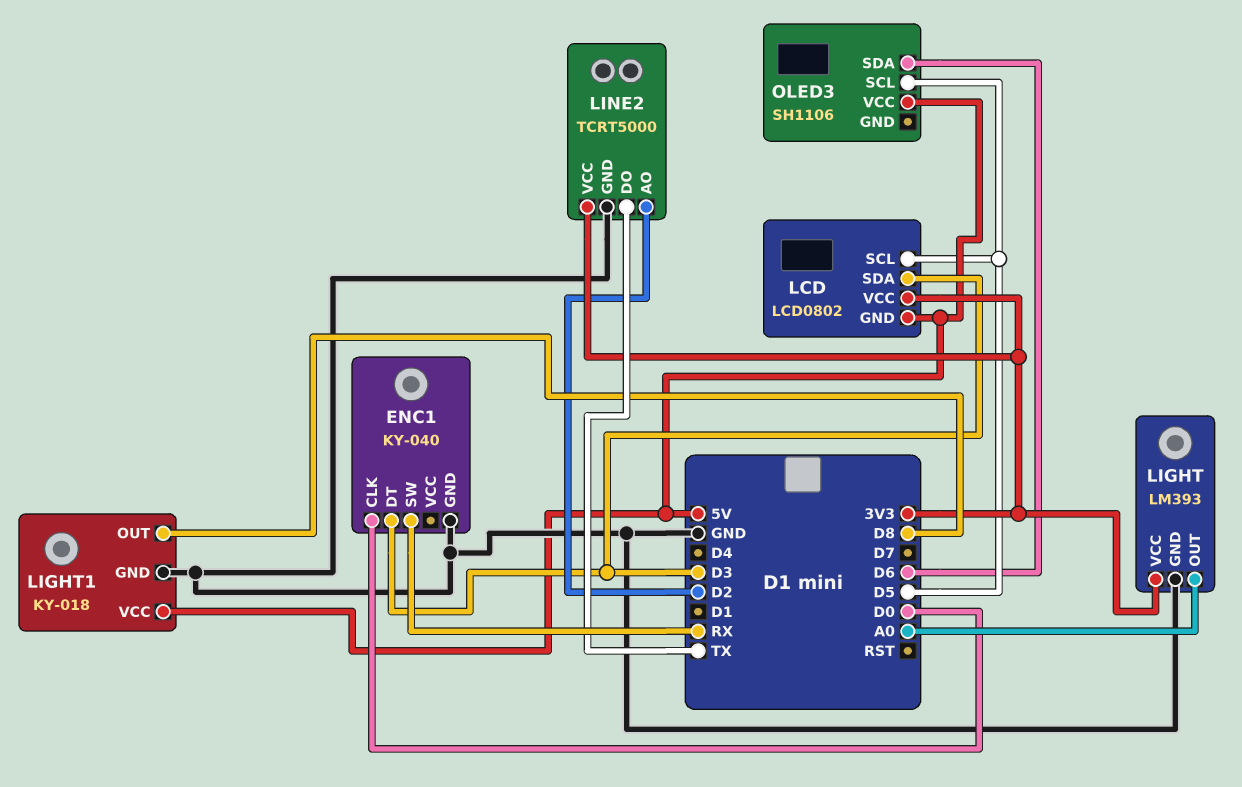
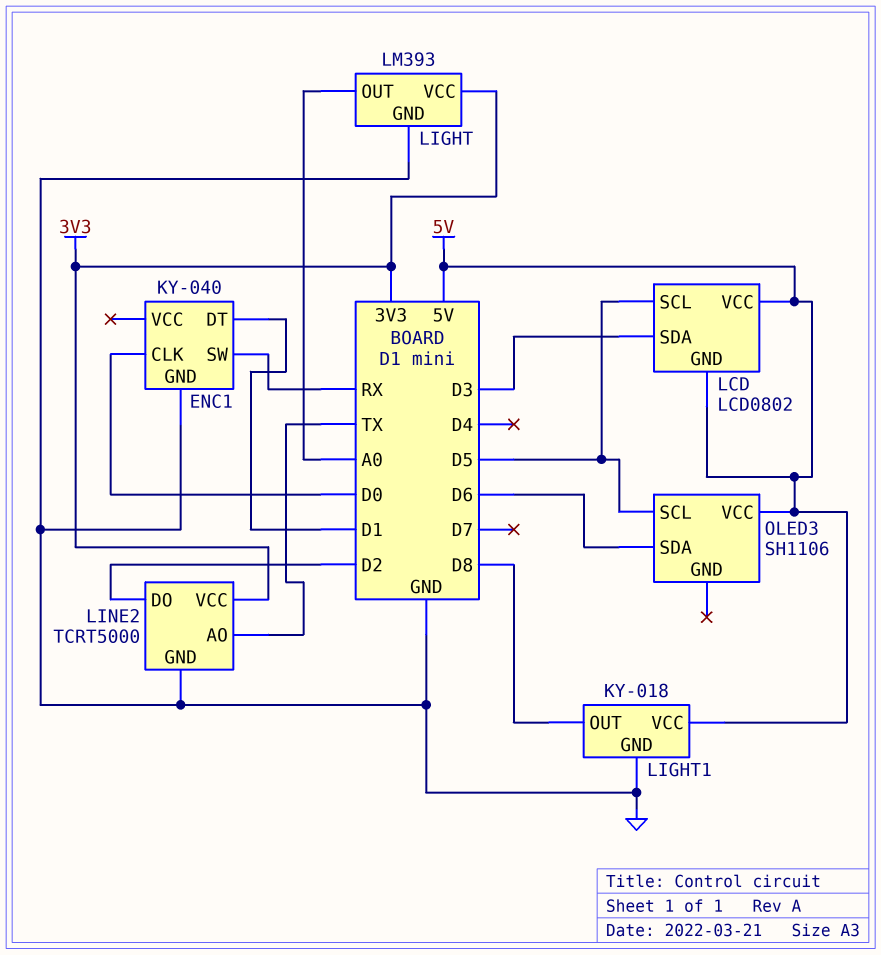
ENC1 pin DT: D3 -> D1
LCD pin VCC: 3V3 -> 5V
LINE2 pin AO: D2 -> TX
LINE2 pin DO: TX -> D2

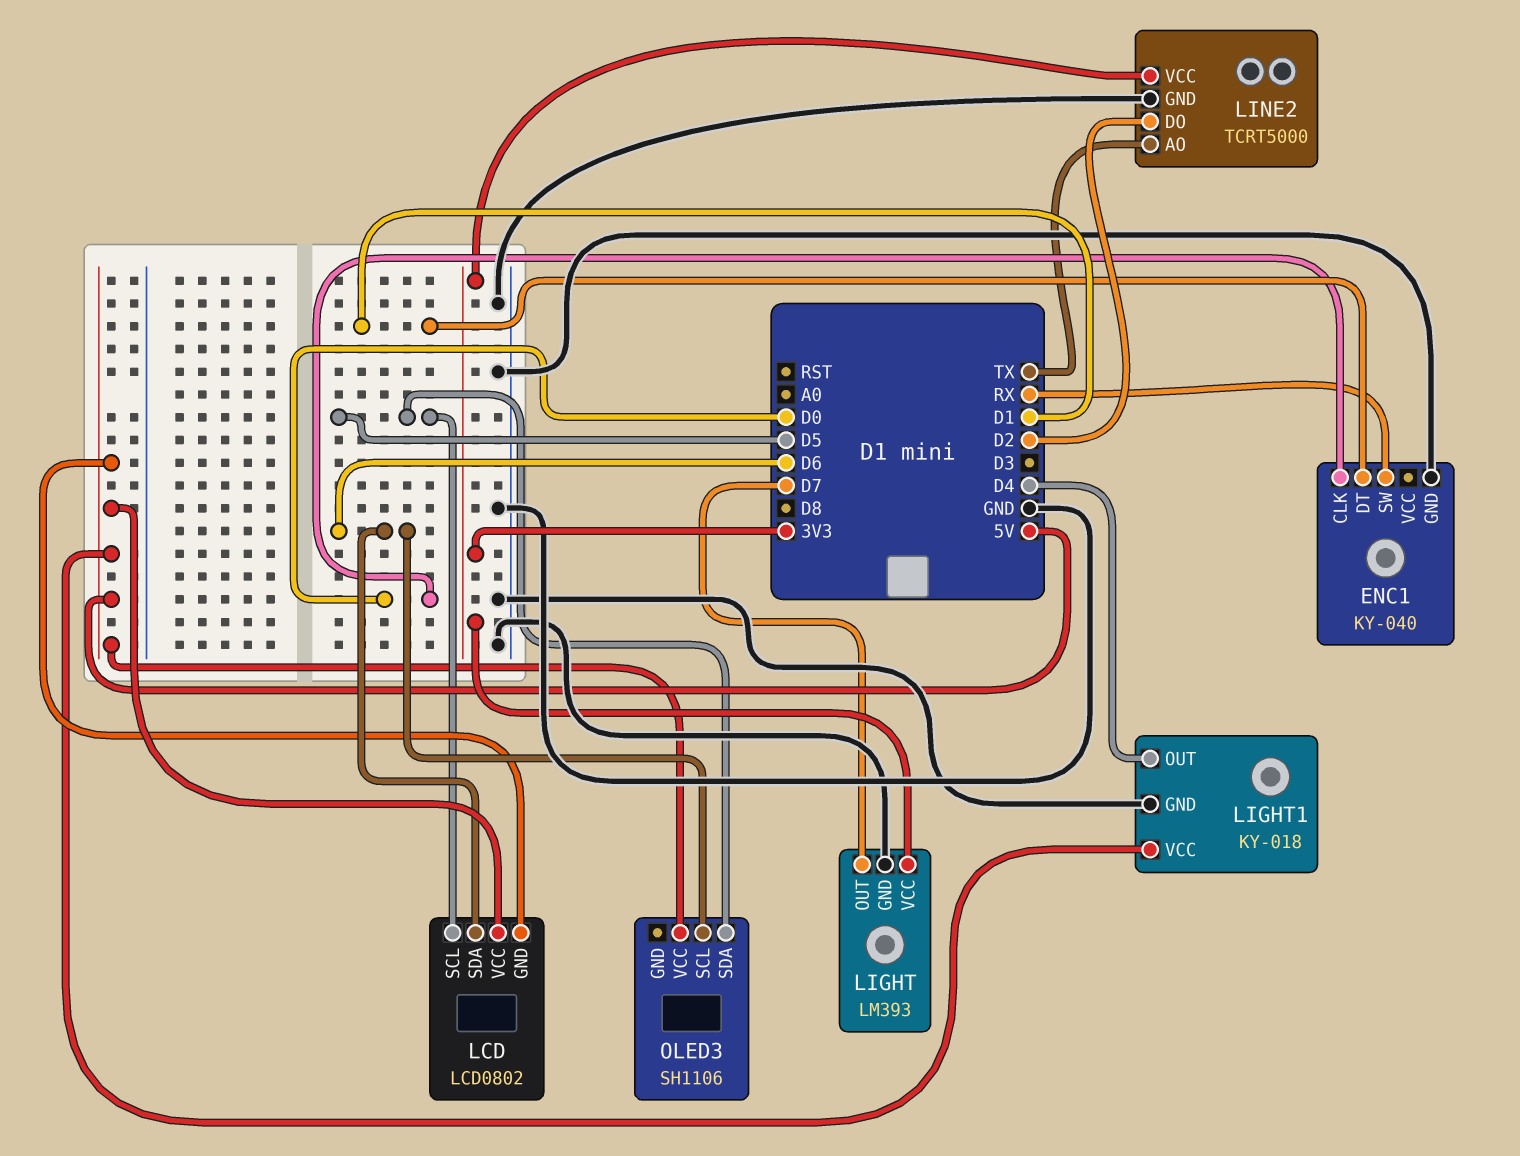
LCD pin SDA: D3 -> D6
LIGHT pin OUT: A0 -> D7
LIGHT1 pin OUT: D8 -> D4
OLED3 pin SCL: D5 -> D6
OLED3 pin SDA: D6 -> D5

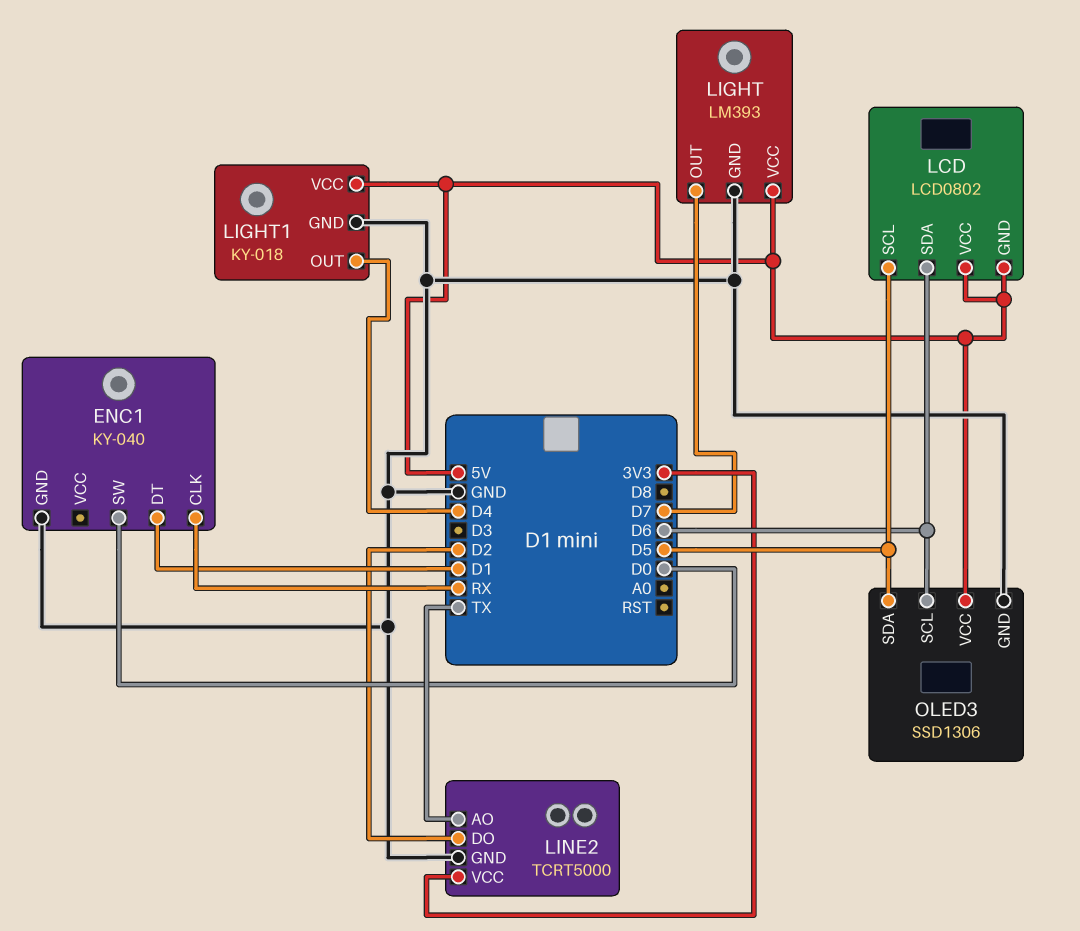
ENC1 pin CLK: D0 -> RX
ENC1 pin SW: RX -> D0
LIGHT pin VCC: 3V3 -> 5V
OLED3: SH1106 -> SSD1306
OLED3 pin GND: none -> GND

